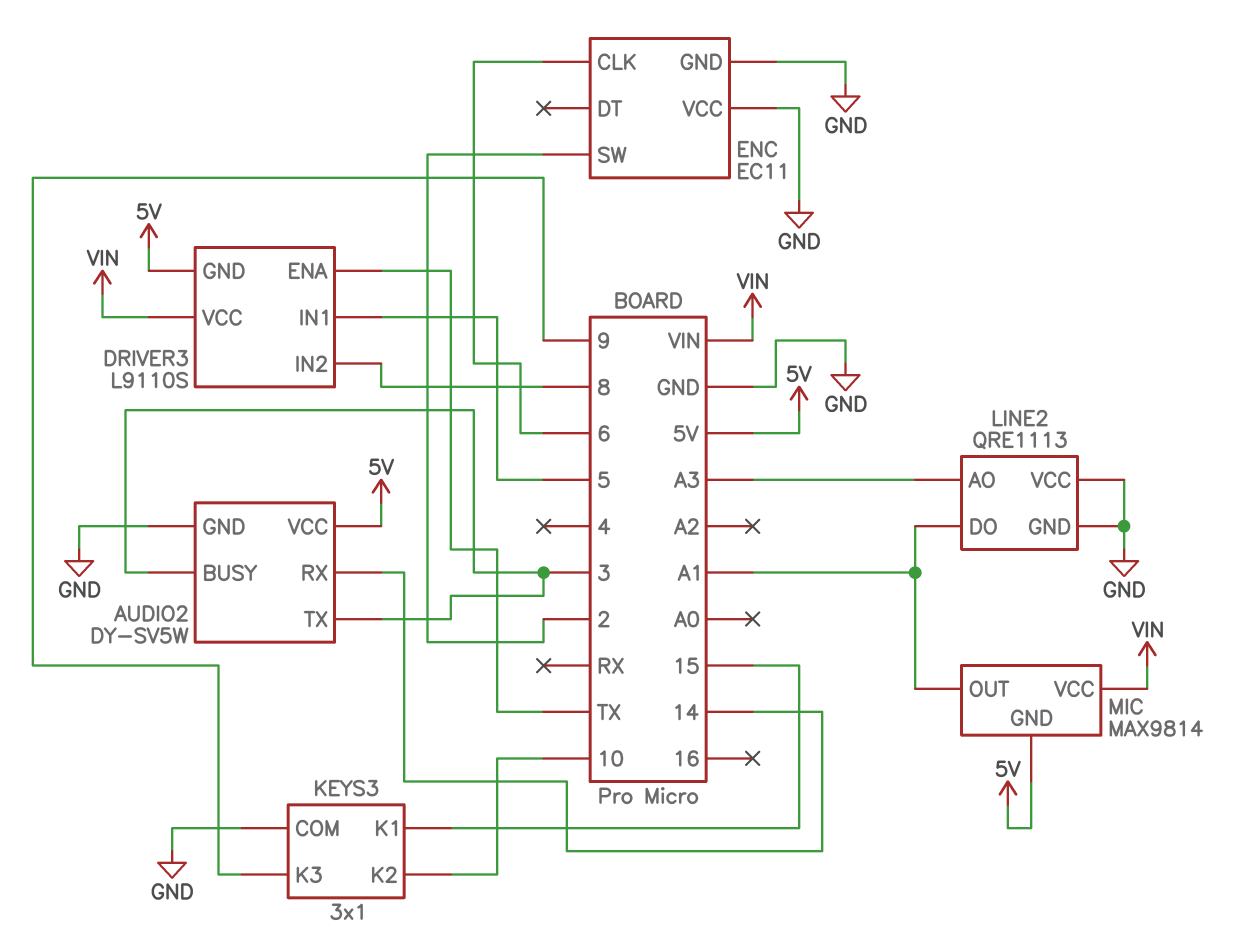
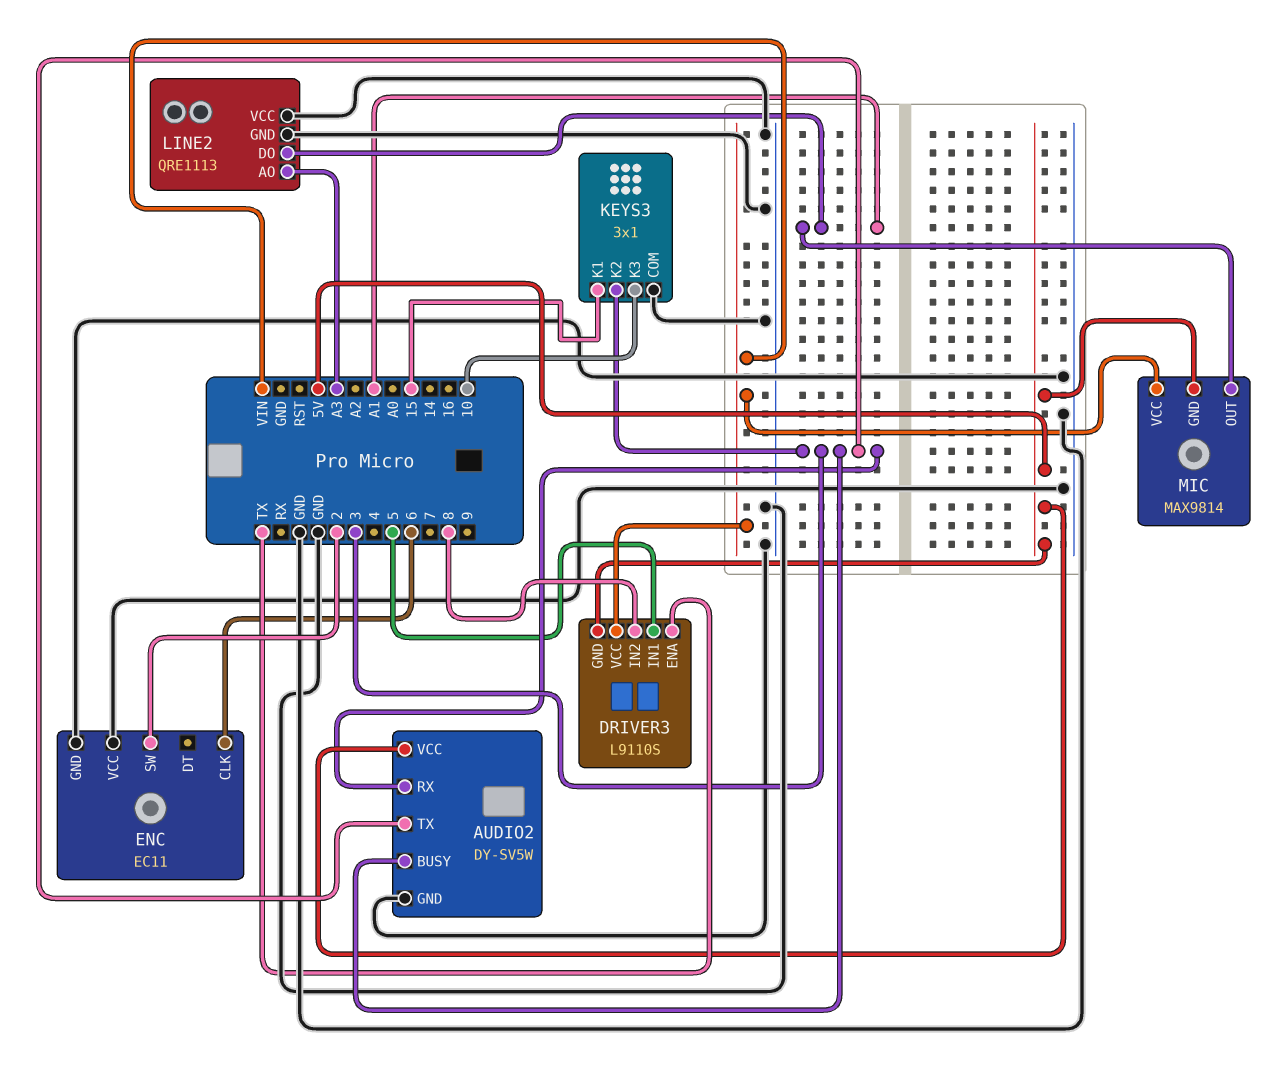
AUDIO2 pin RX: 14 -> 3
KEYS3 pin K2: 10 -> 3
KEYS3 pin K3: 9 -> 10

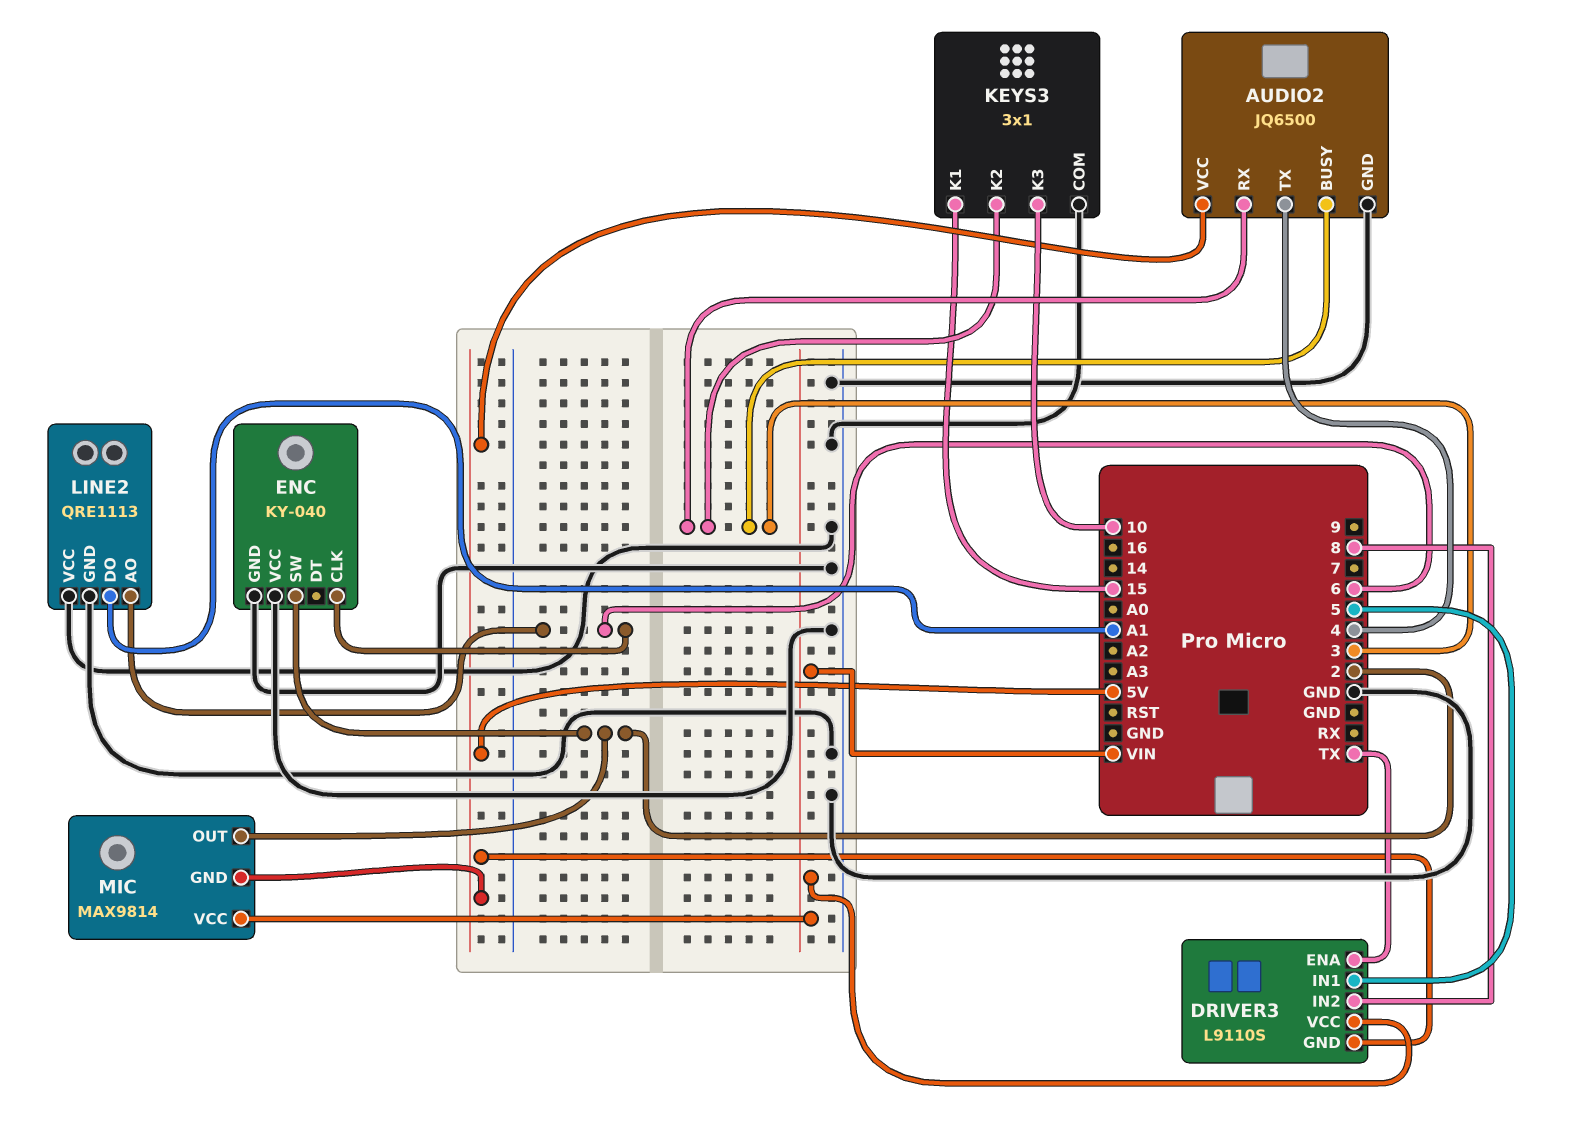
AUDIO2: DY-SV5W -> JQ6500
AUDIO2 pin TX: 3 -> 4
ENC: EC11 -> KY-040
LINE2 pin AO: A3 -> 6
MIC pin OUT: A1 -> 2

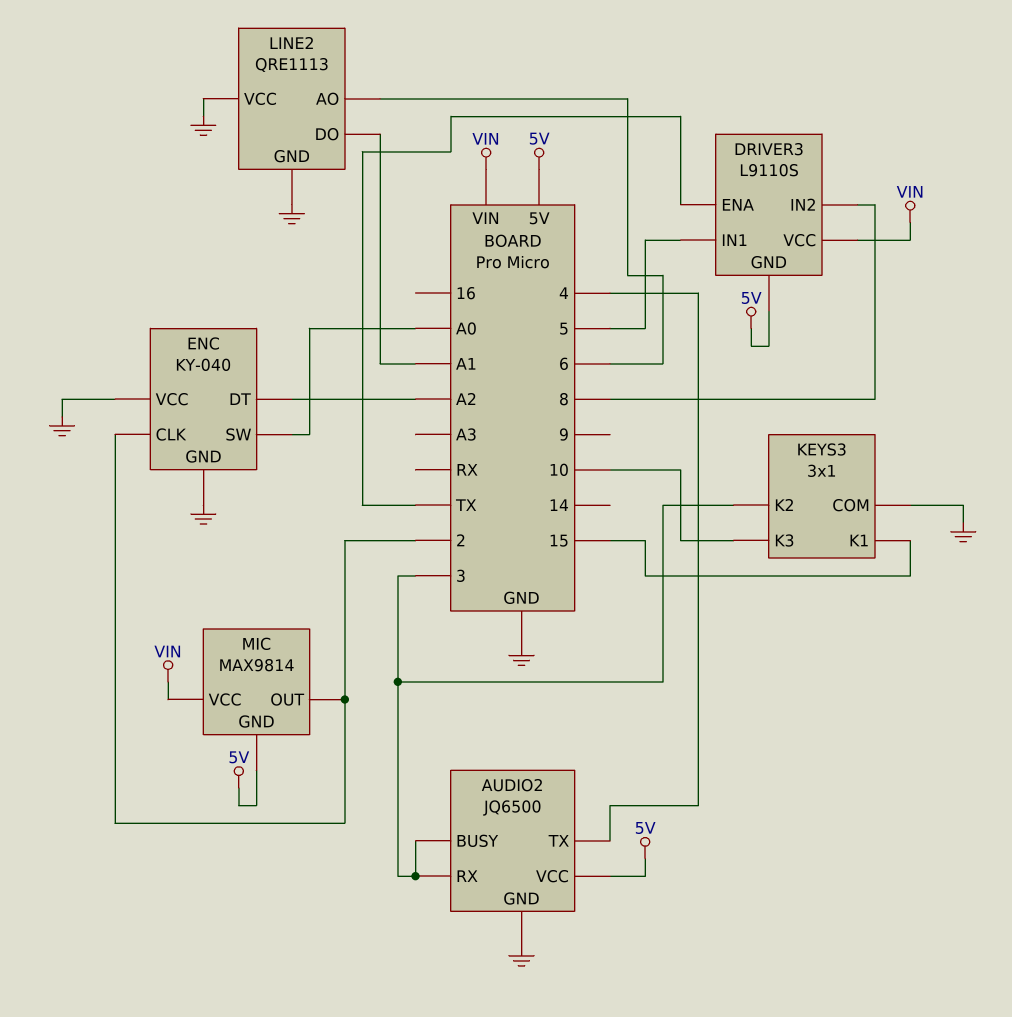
ENC pin CLK: 6 -> 2
ENC pin DT: none -> A2
ENC pin SW: 2 -> A0

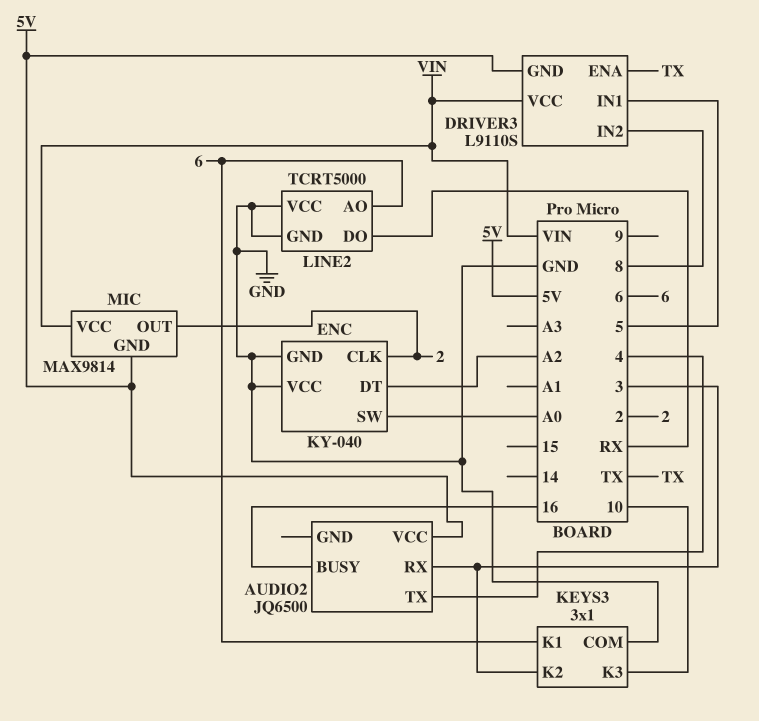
AUDIO2 pin BUSY: 3 -> 16
AUDIO2 pin GND: GND -> none
KEYS3 pin K1: 15 -> 6
LINE2: QRE1113 -> TCRT5000
LINE2 pin DO: A1 -> RX

